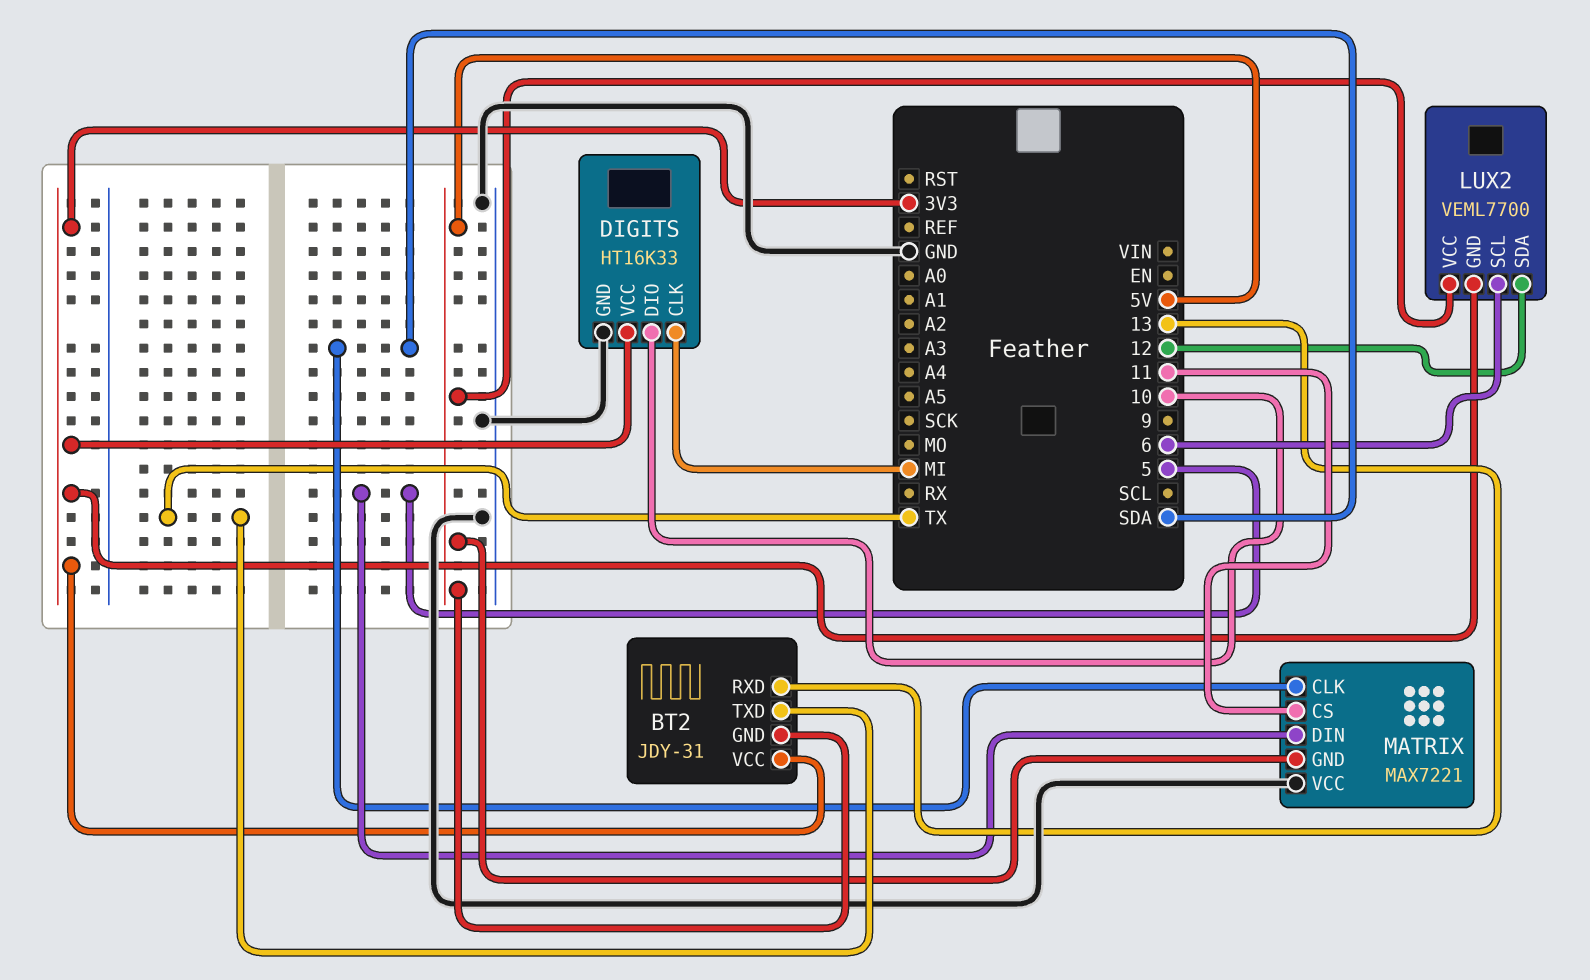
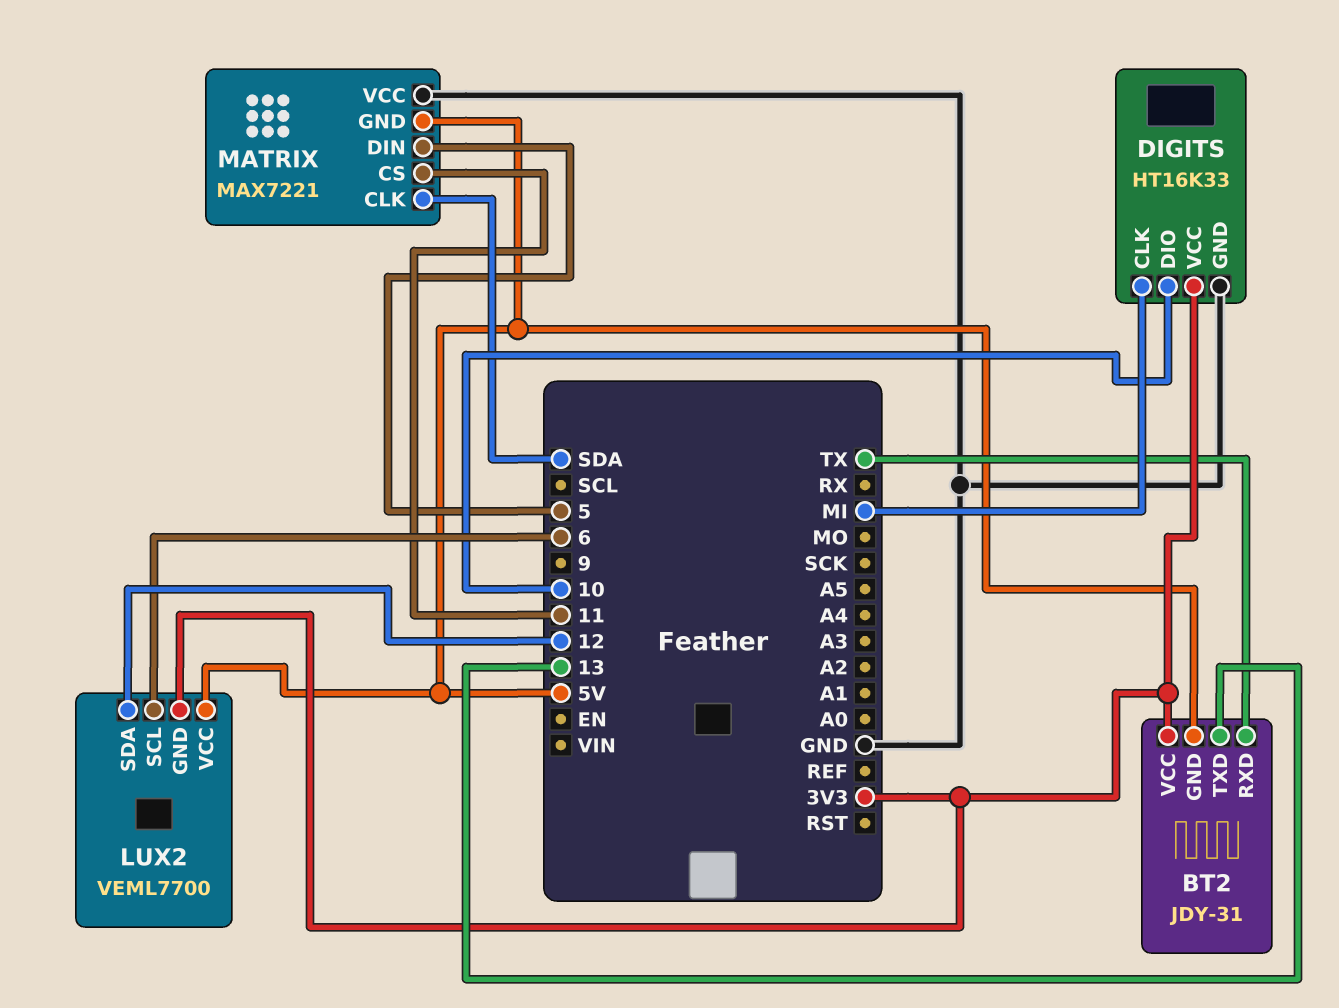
BT2 pin RXD: 13 -> TX
BT2 pin TXD: TX -> 13

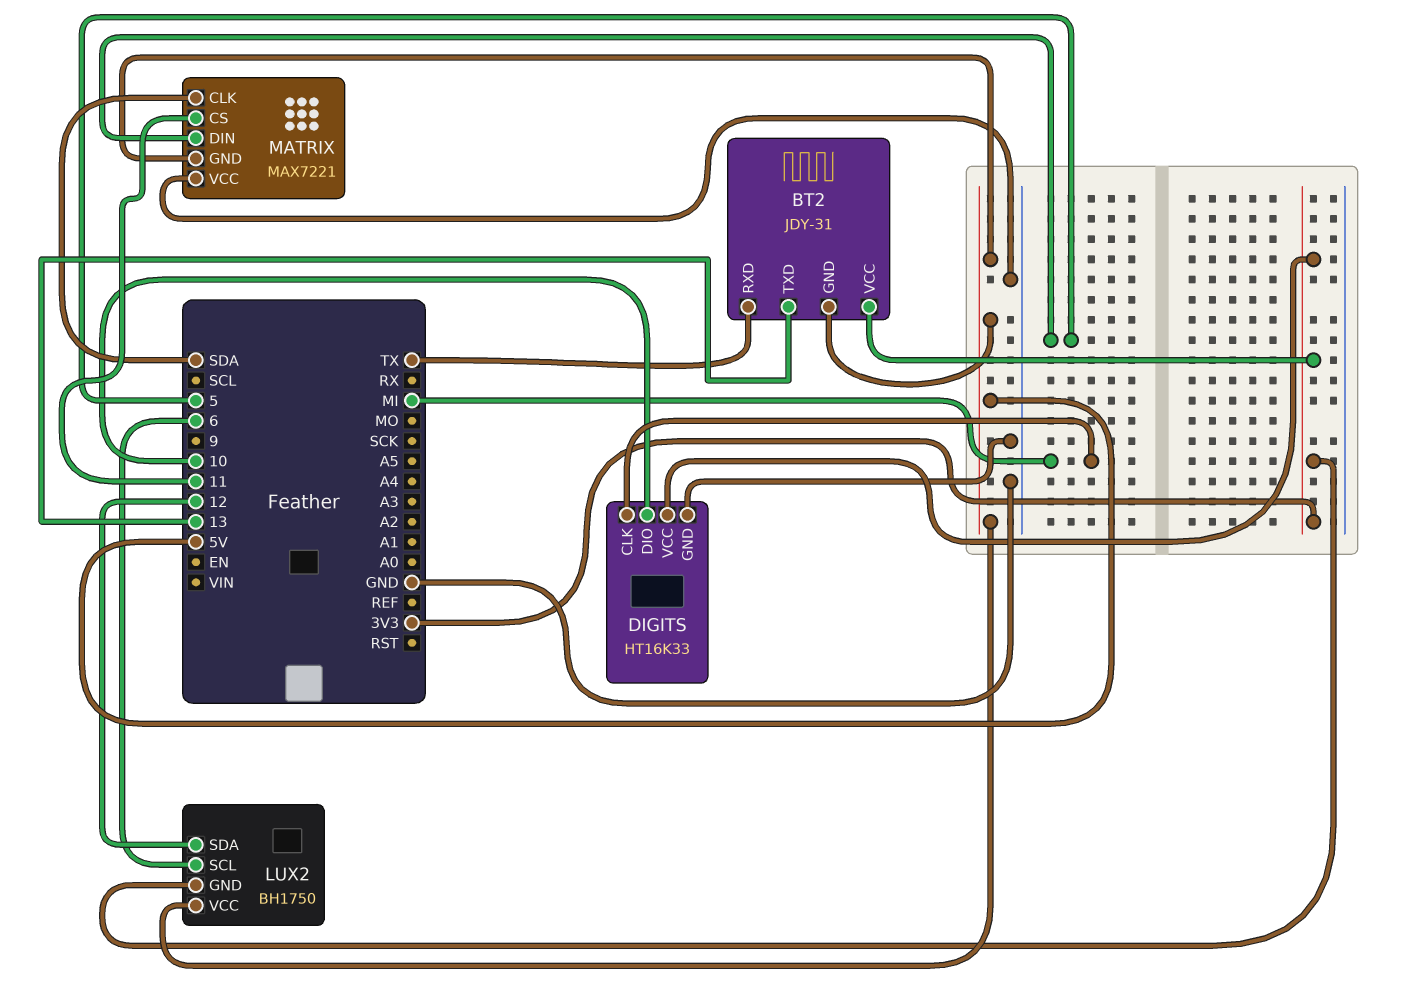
LUX2: VEML7700 -> BH1750

